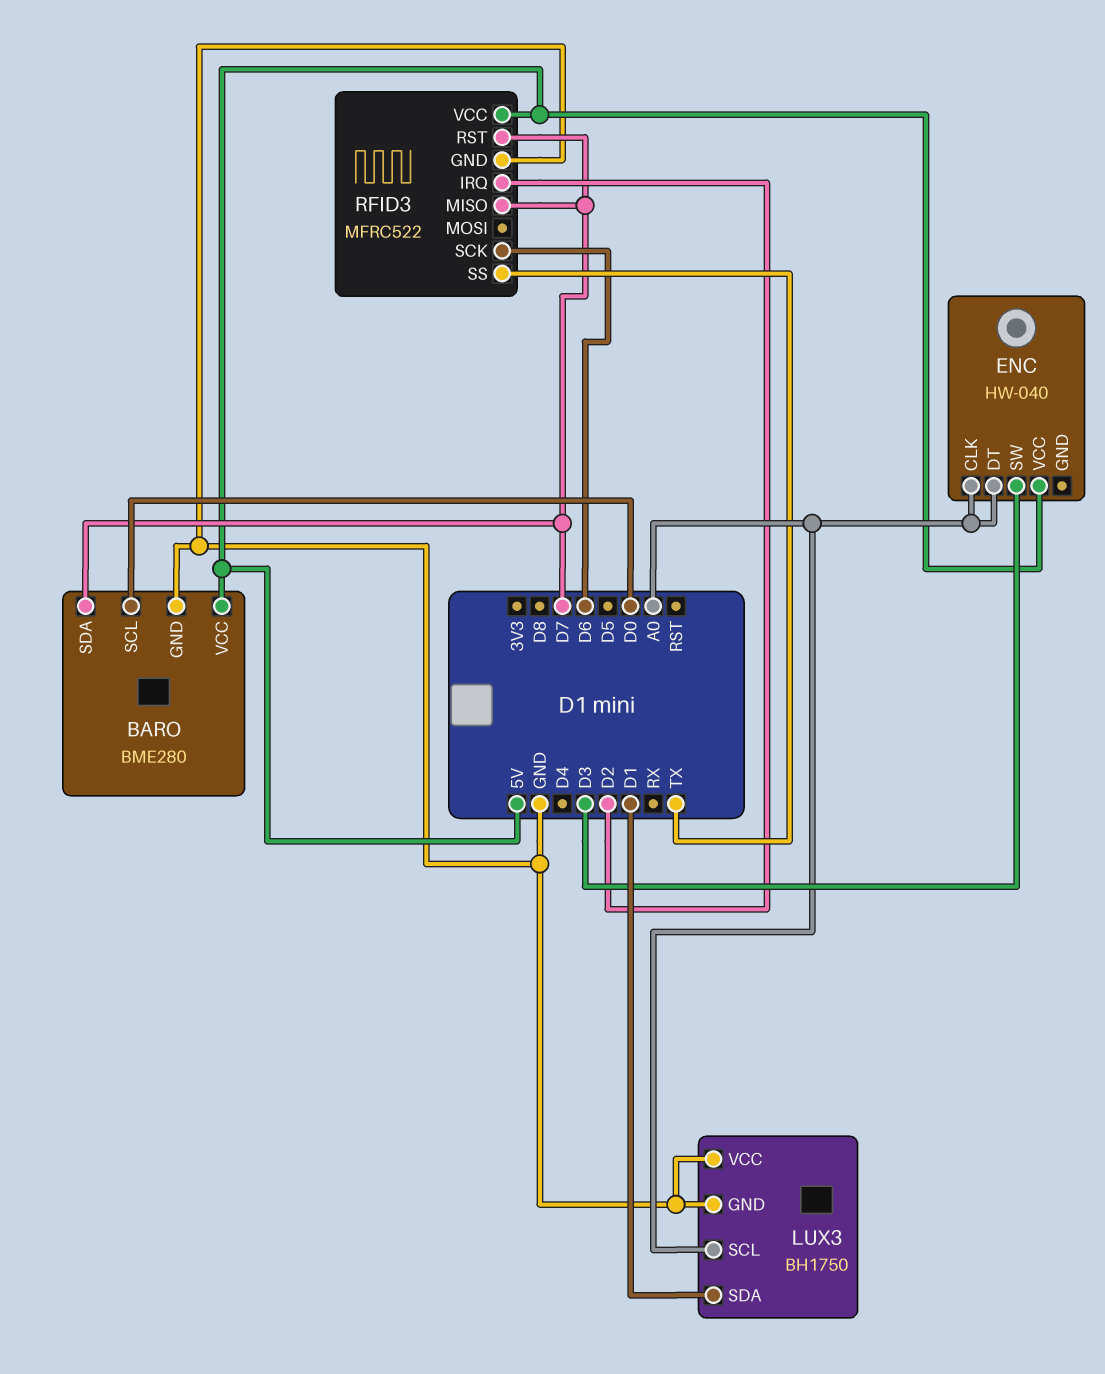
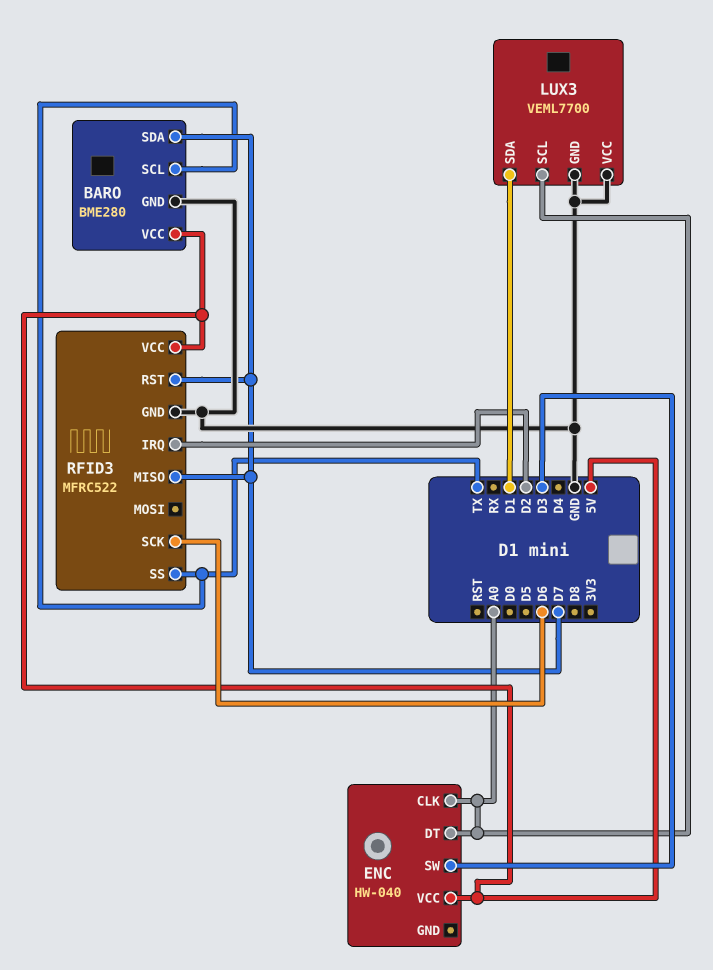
BARO pin SCL: D0 -> TX
LUX3: BH1750 -> VEML7700

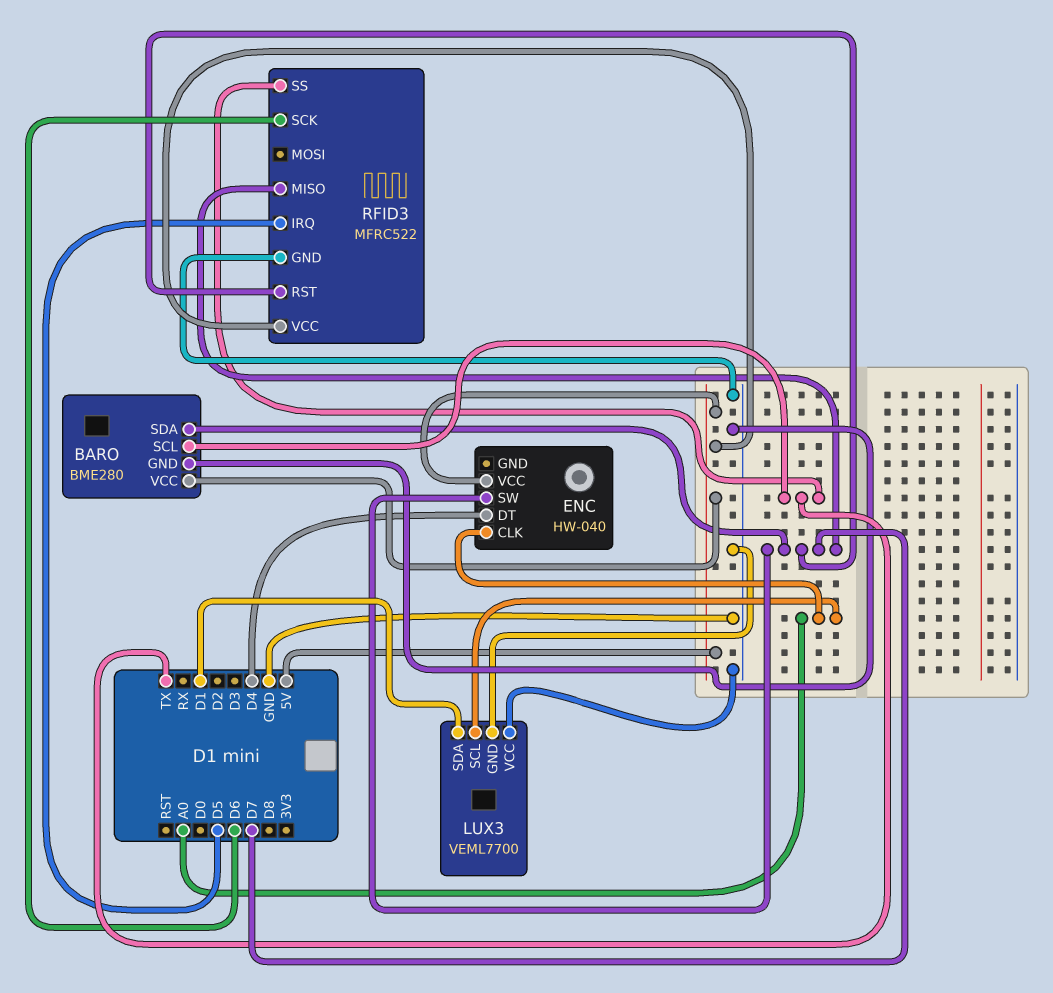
ENC pin DT: A0 -> D4
ENC pin SW: D3 -> D7
RFID3 pin IRQ: D2 -> D5

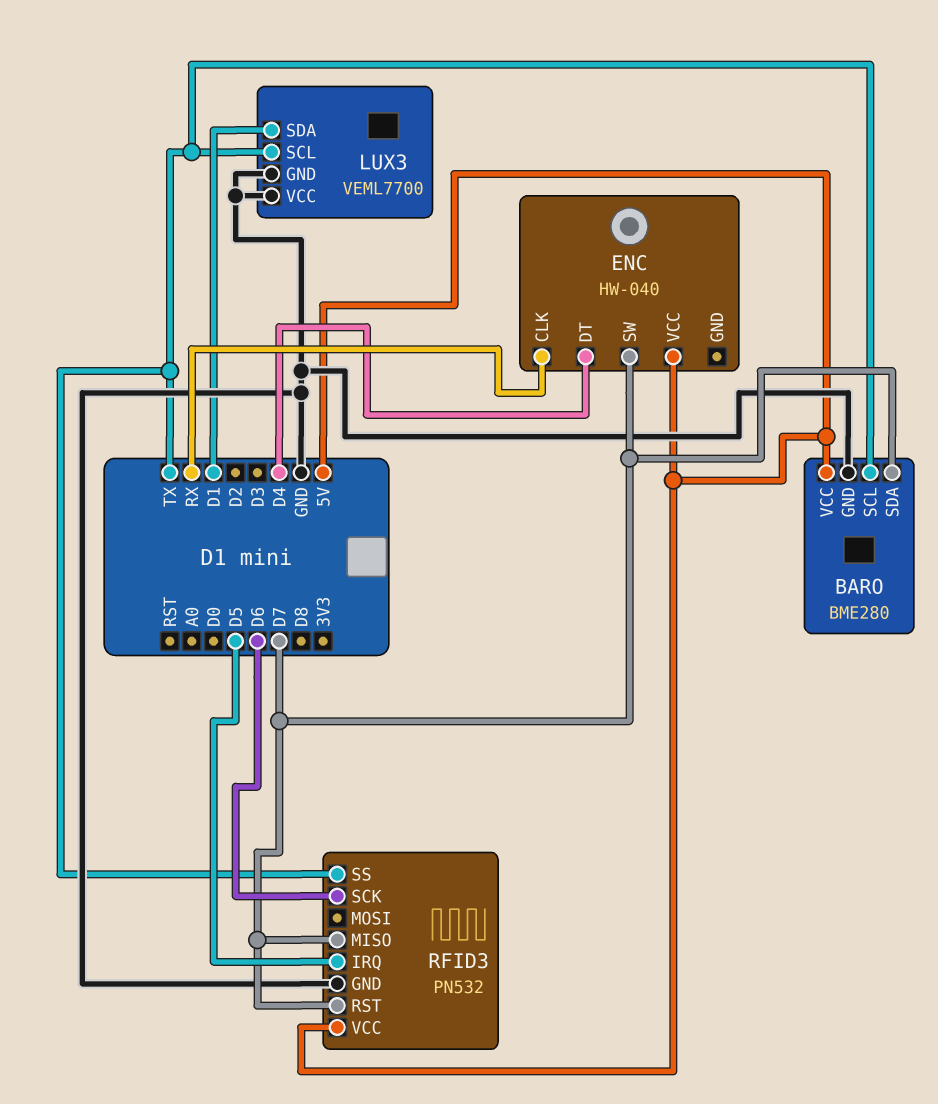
ENC pin CLK: A0 -> RX
LUX3 pin SCL: A0 -> TX
RFID3: MFRC522 -> PN532

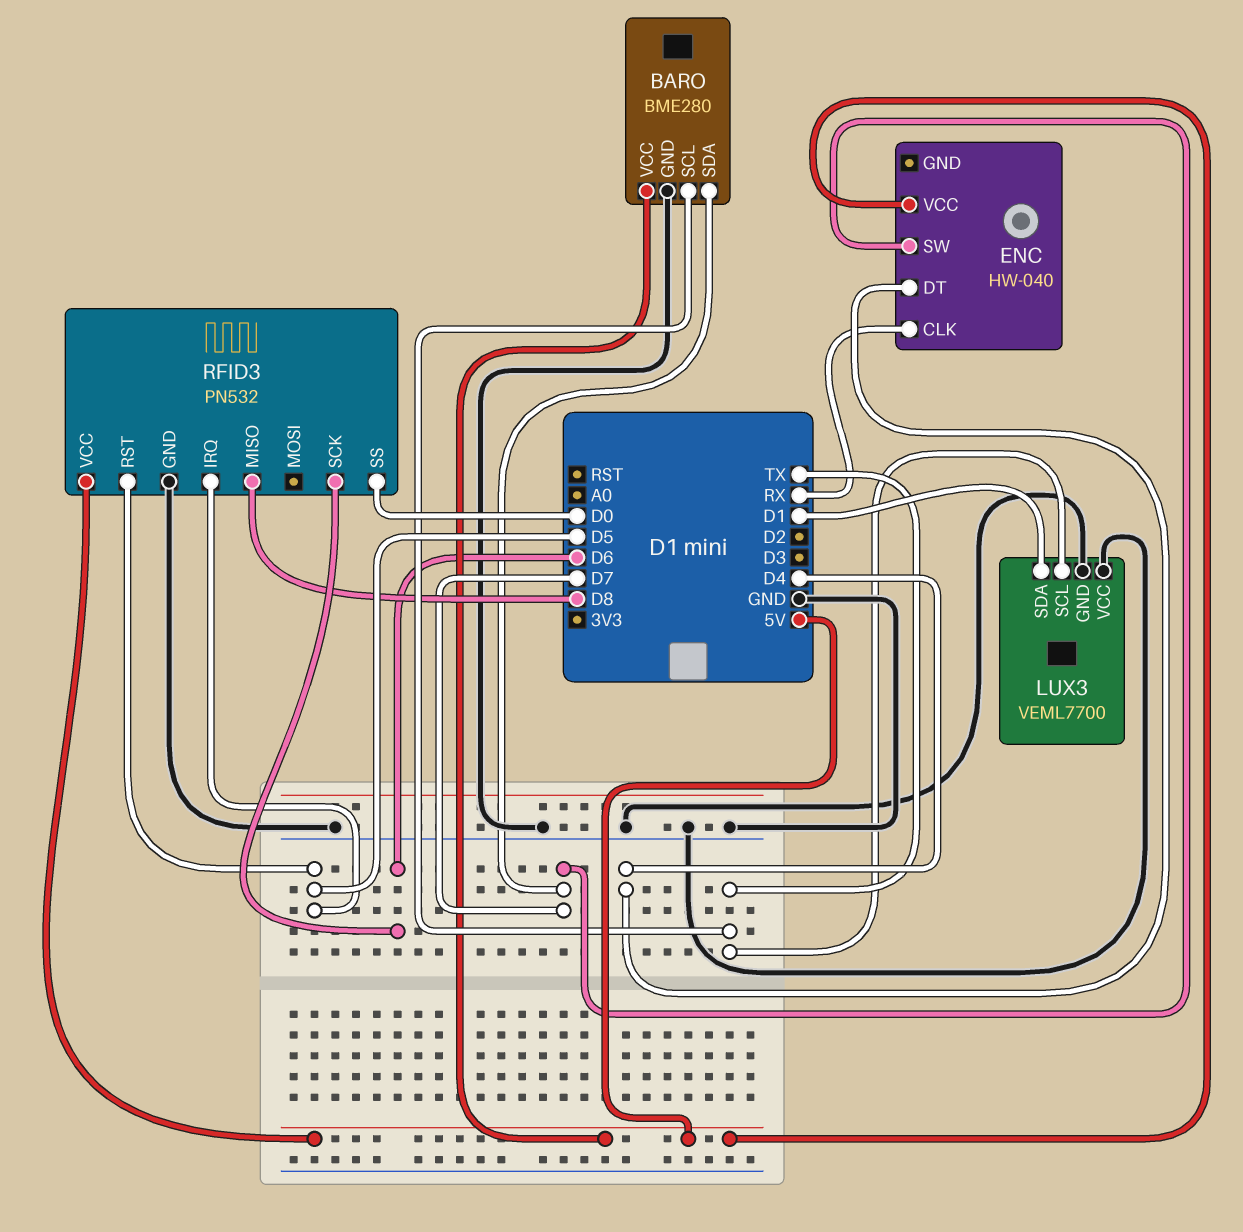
RFID3 pin MISO: D7 -> D8
RFID3 pin RST: D7 -> D5
RFID3 pin SS: TX -> D0

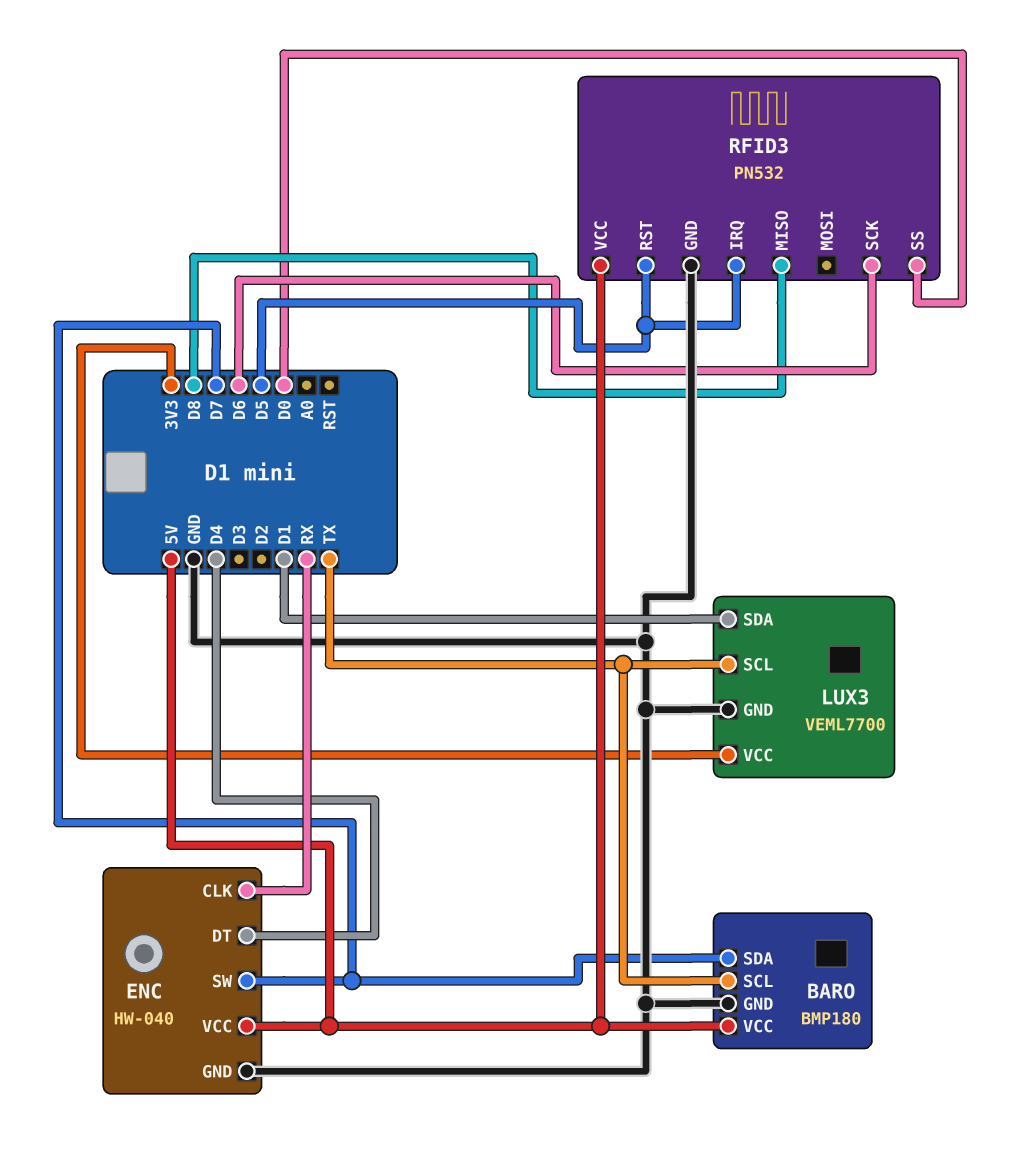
BARO: BME280 -> BMP180
ENC pin GND: none -> GND
LUX3 pin VCC: GND -> 3V3

